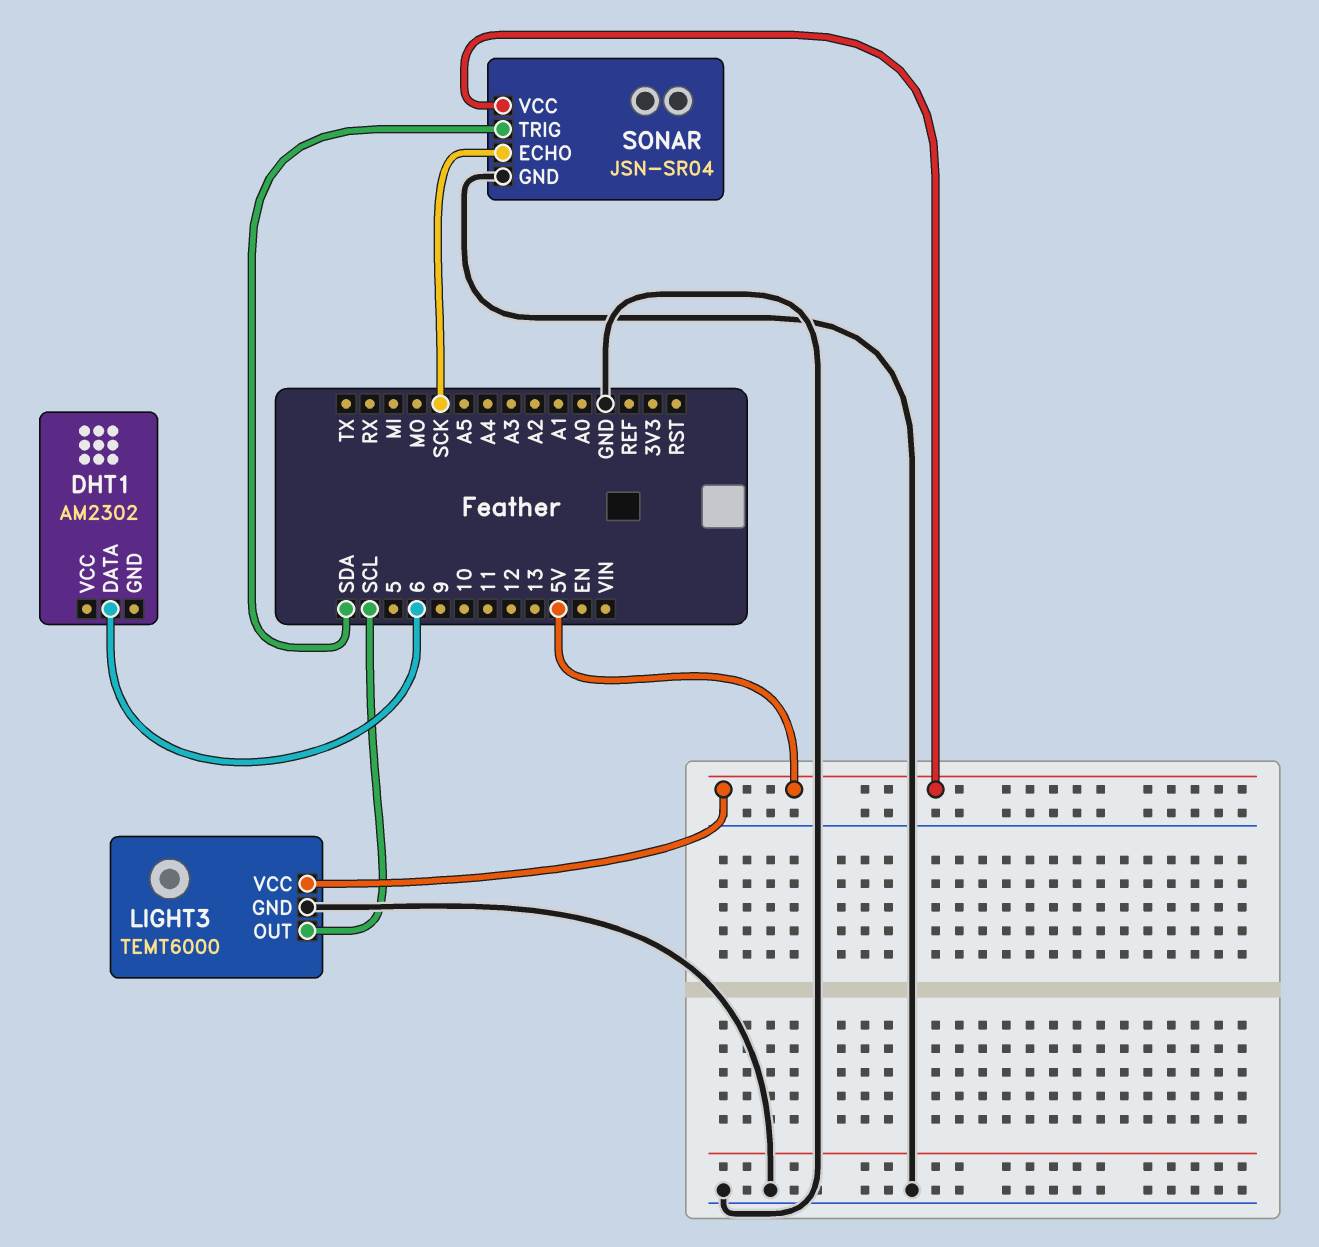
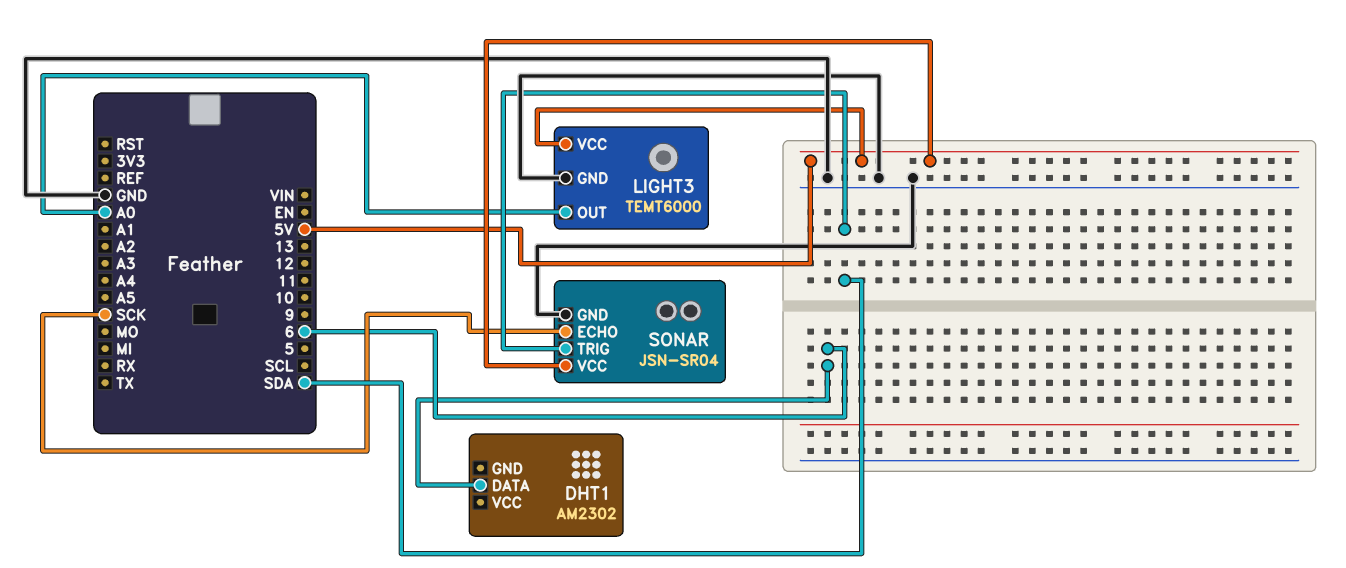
LIGHT3 pin OUT: SCL -> A0

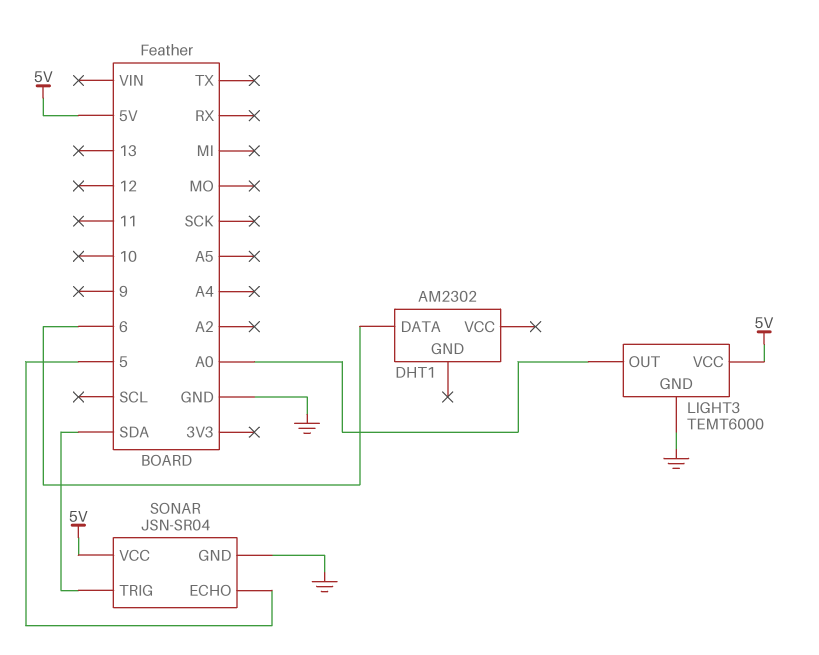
SONAR pin ECHO: SCK -> 5

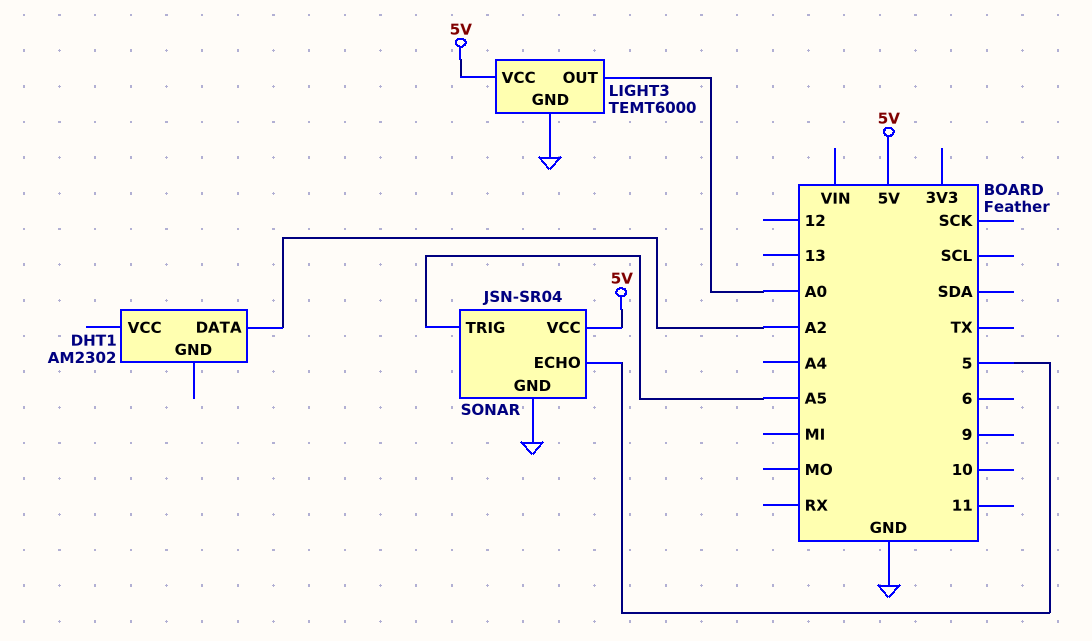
DHT1 pin DATA: 6 -> A2
SONAR pin TRIG: SDA -> A5

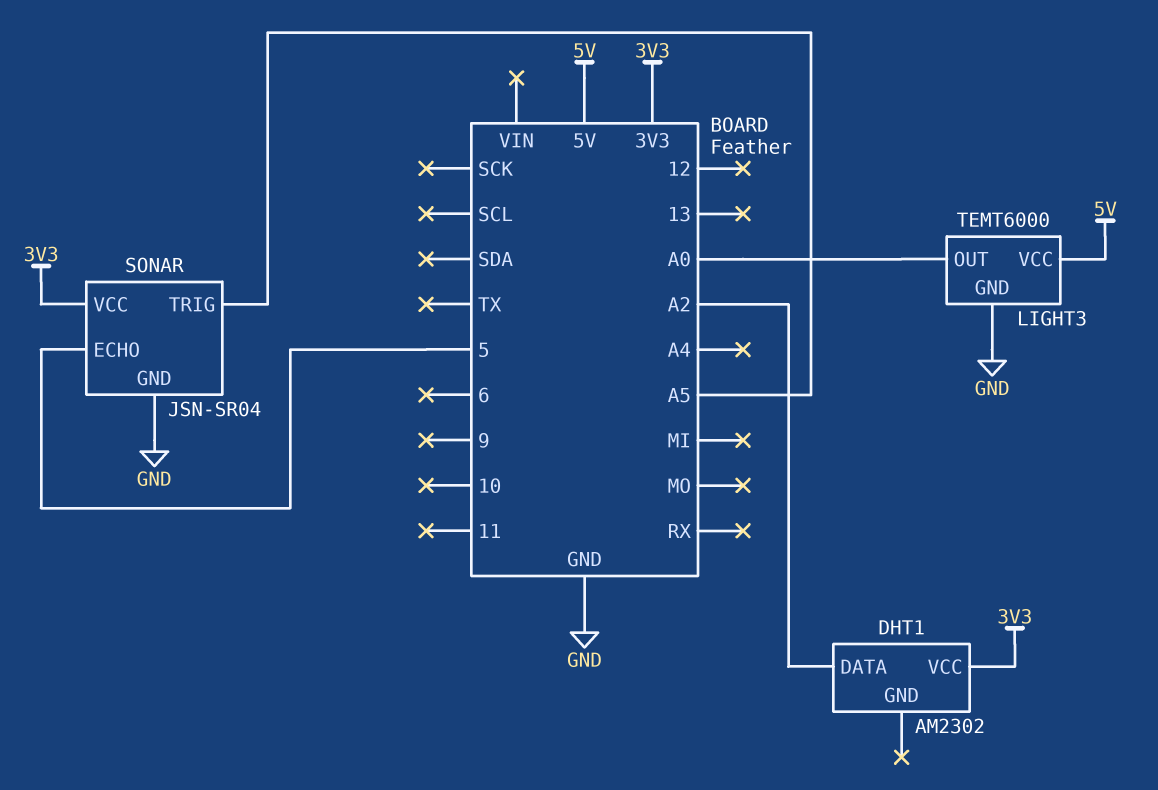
DHT1 pin VCC: none -> 3V3
SONAR pin VCC: 5V -> 3V3

